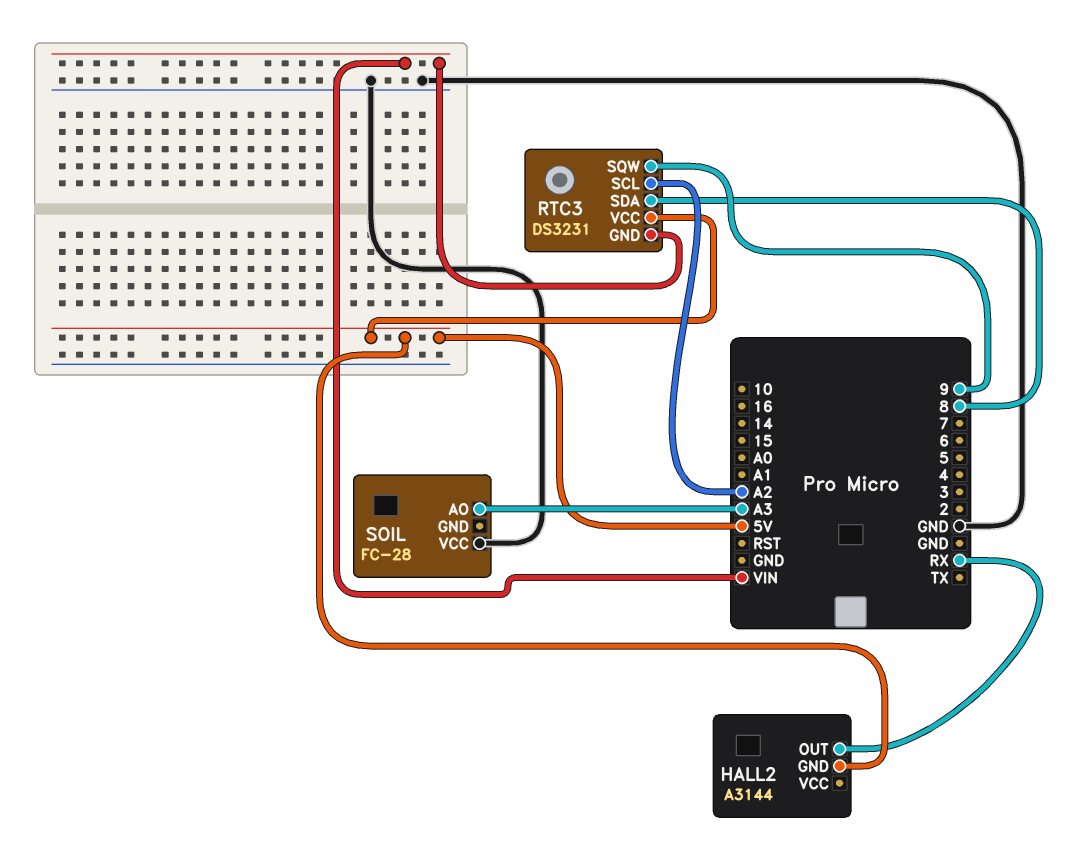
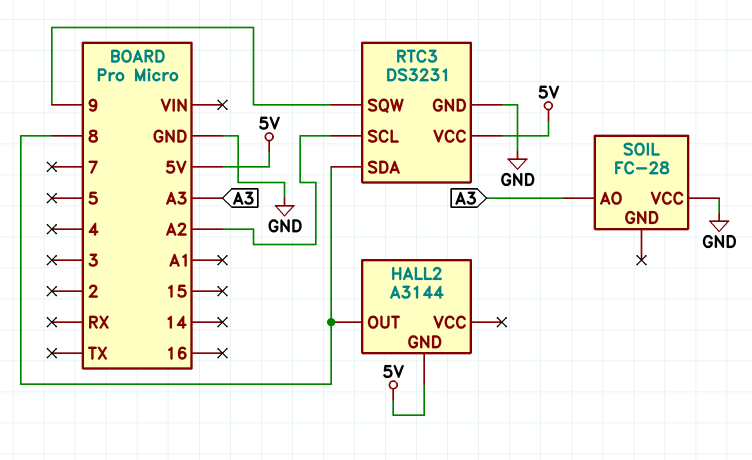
HALL2 pin OUT: RX -> 8
RTC3 pin GND: VIN -> GND

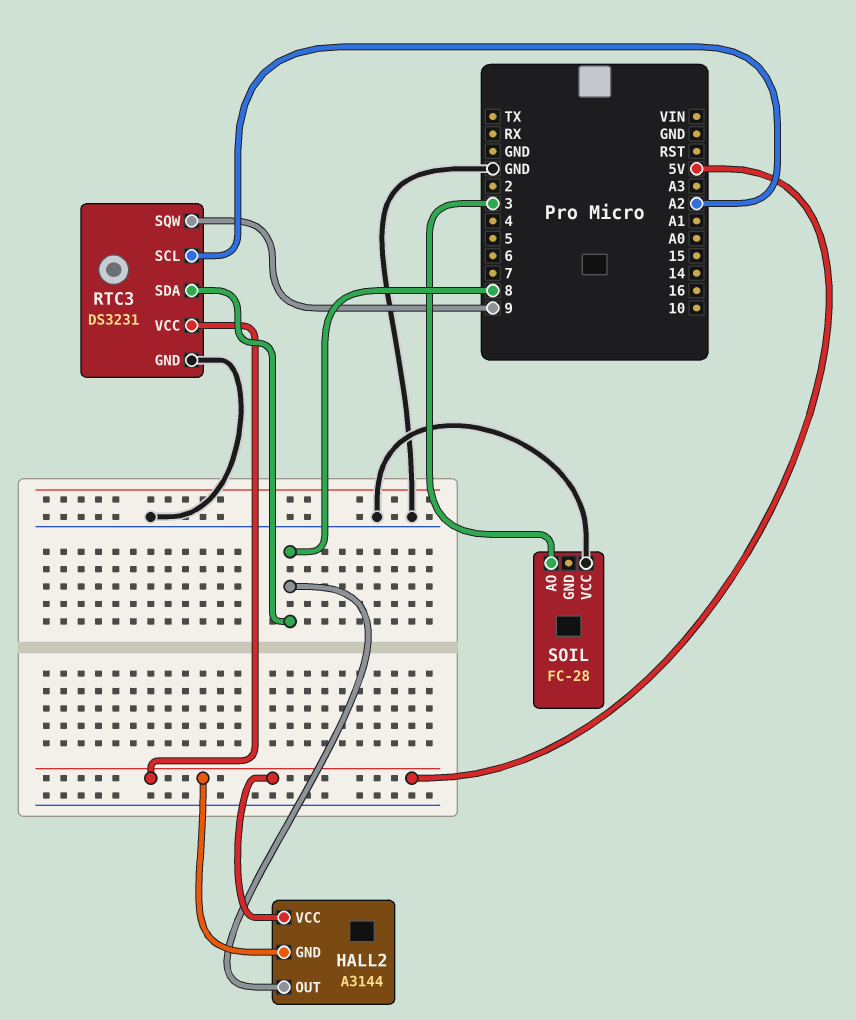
HALL2 pin VCC: none -> 5V
SOIL pin AO: A3 -> 3

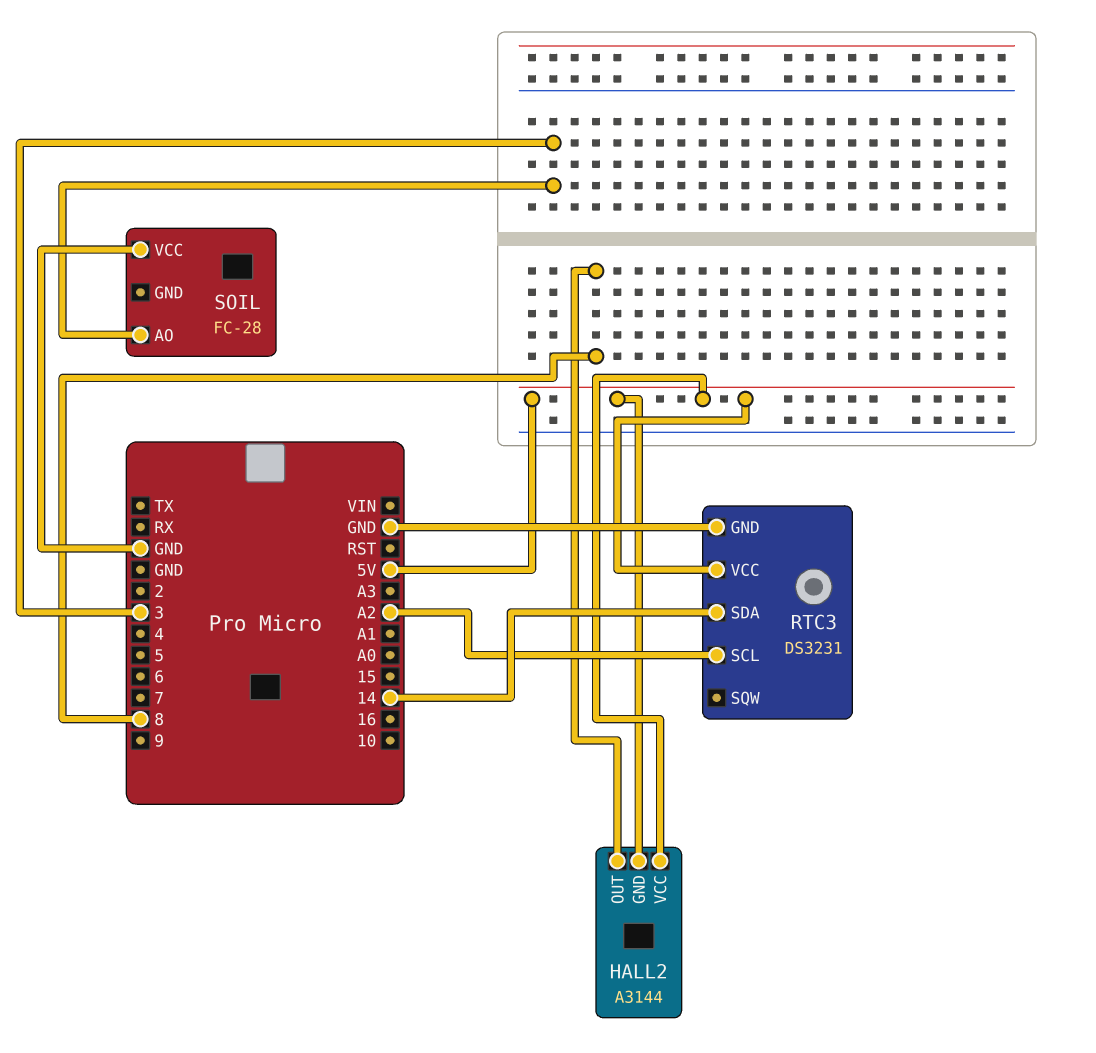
RTC3 pin SDA: 8 -> 14
RTC3 pin SQW: 9 -> none

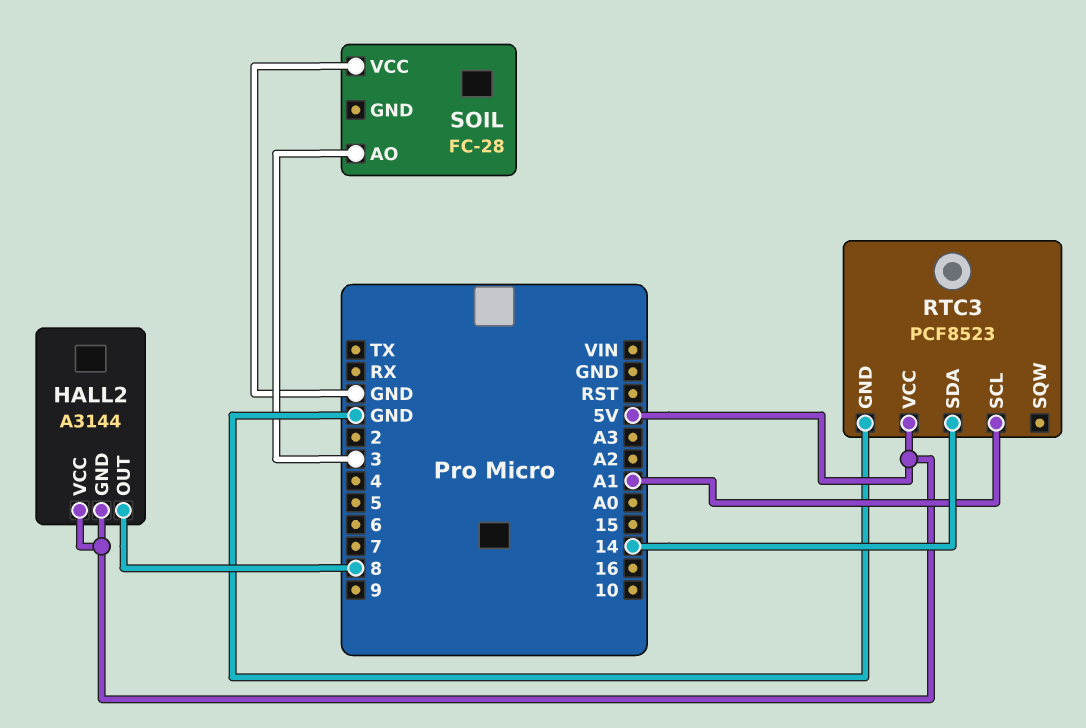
RTC3: DS3231 -> PCF8523
RTC3 pin SCL: A2 -> A1

